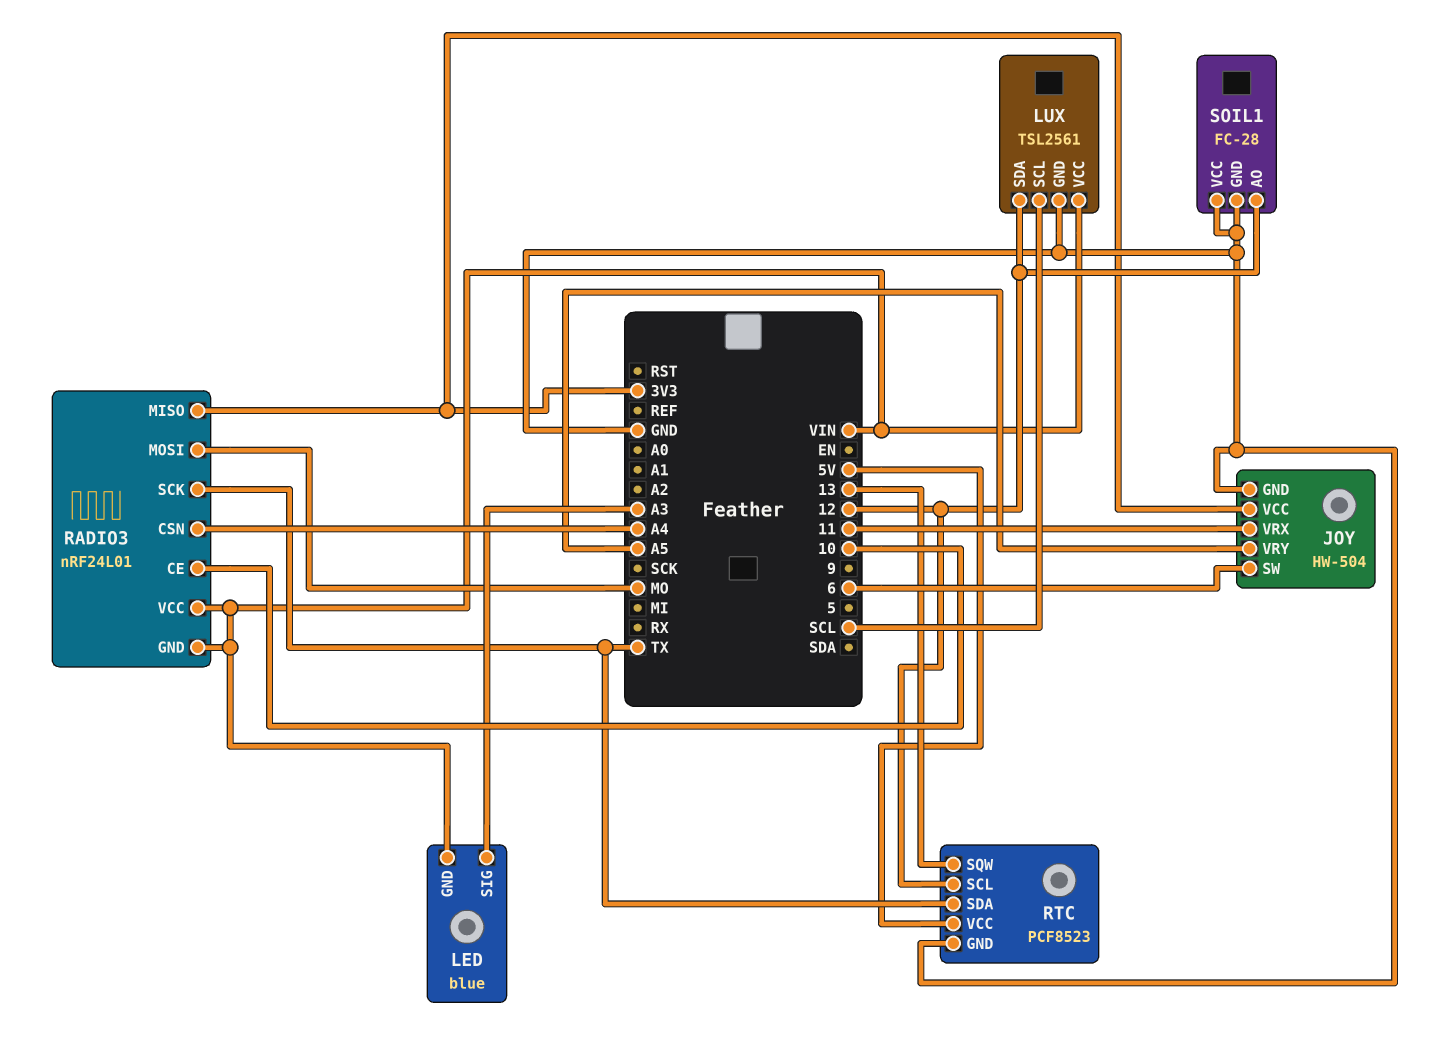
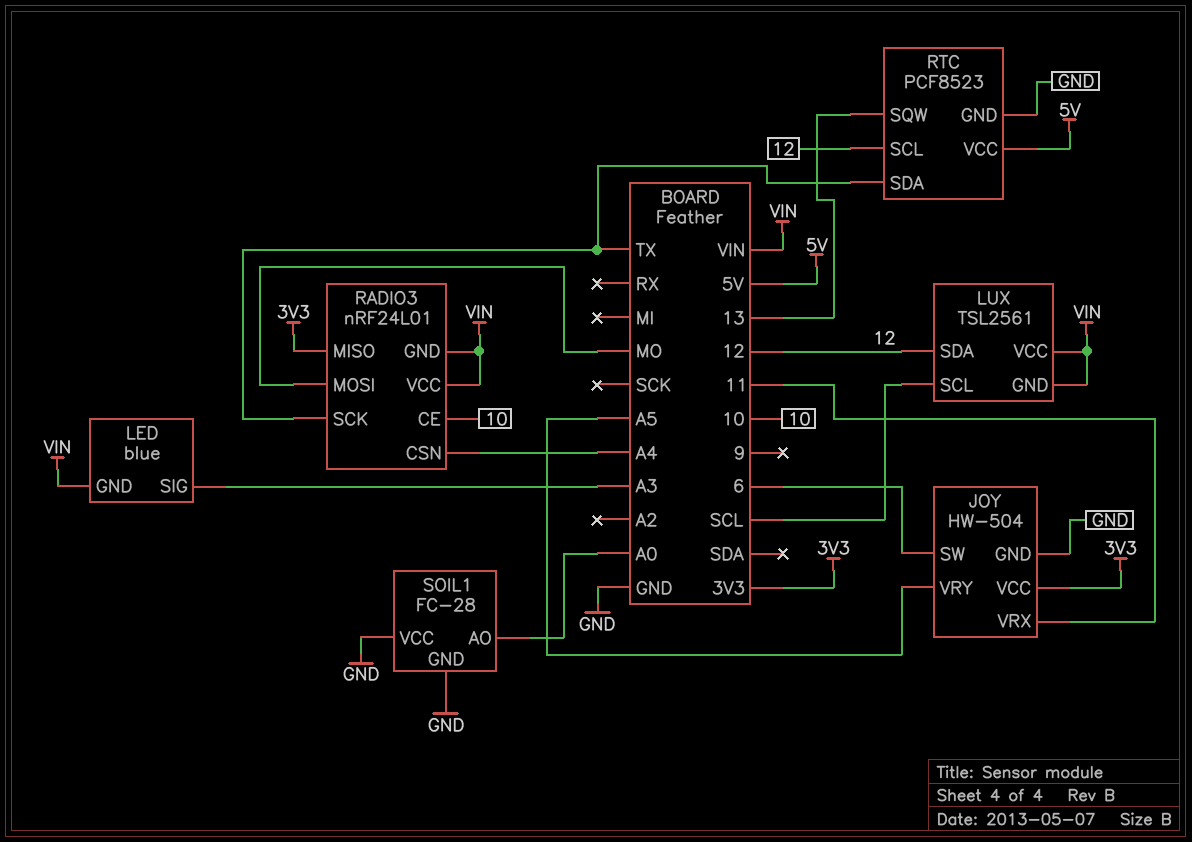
LUX pin GND: GND -> VIN
SOIL1 pin AO: 12 -> A0

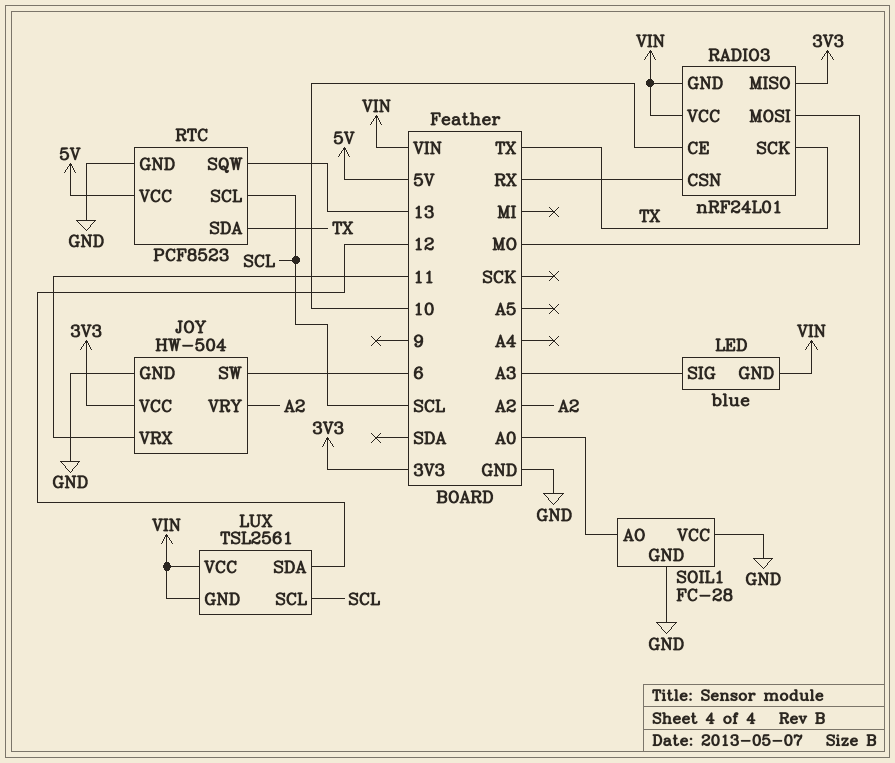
JOY pin VRY: A5 -> A2
RADIO3 pin CSN: A4 -> RX
RTC pin SCL: 12 -> SCL

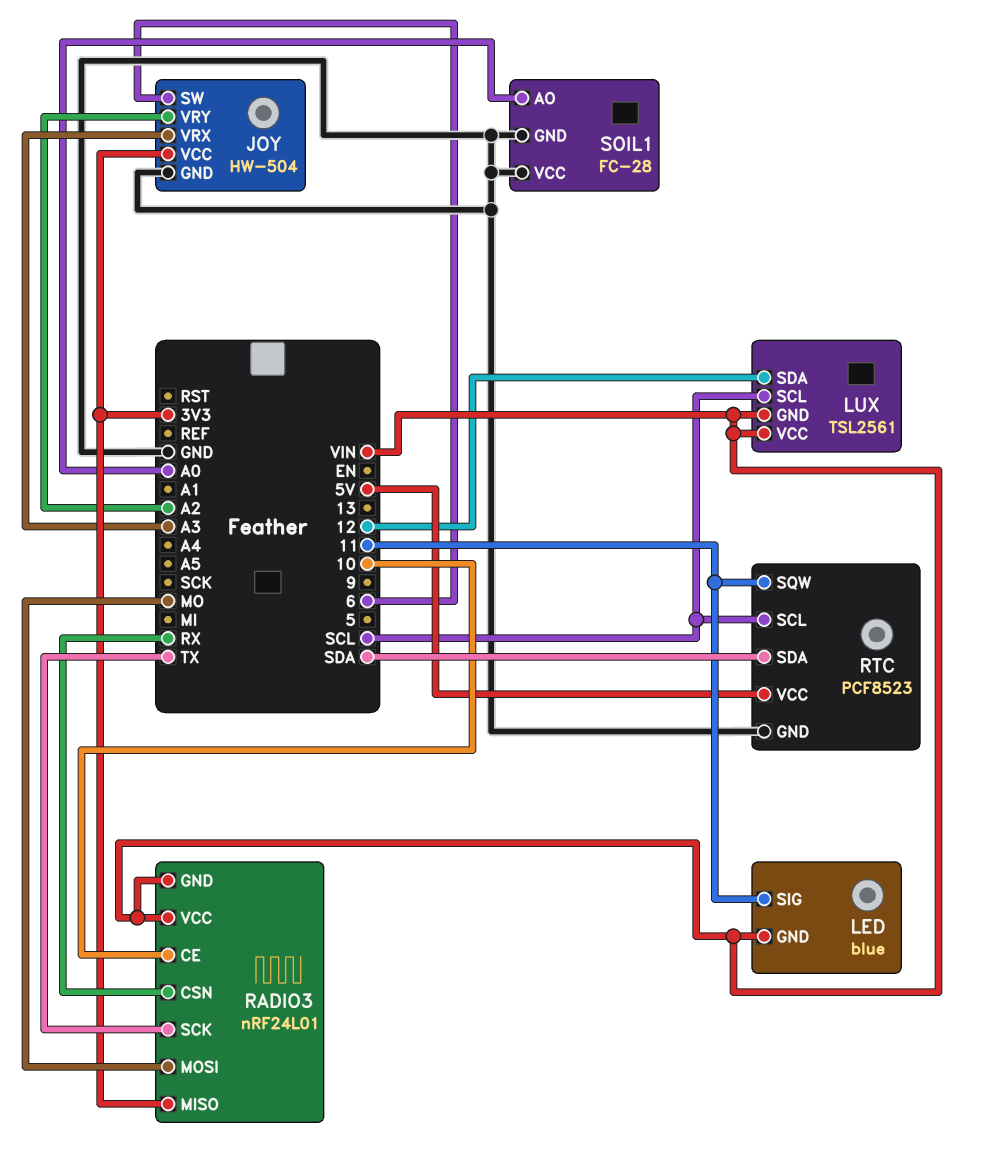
JOY pin VRX: 11 -> A3
LED pin SIG: A3 -> 11
RTC pin SDA: TX -> SDA
RTC pin SQW: 13 -> 11

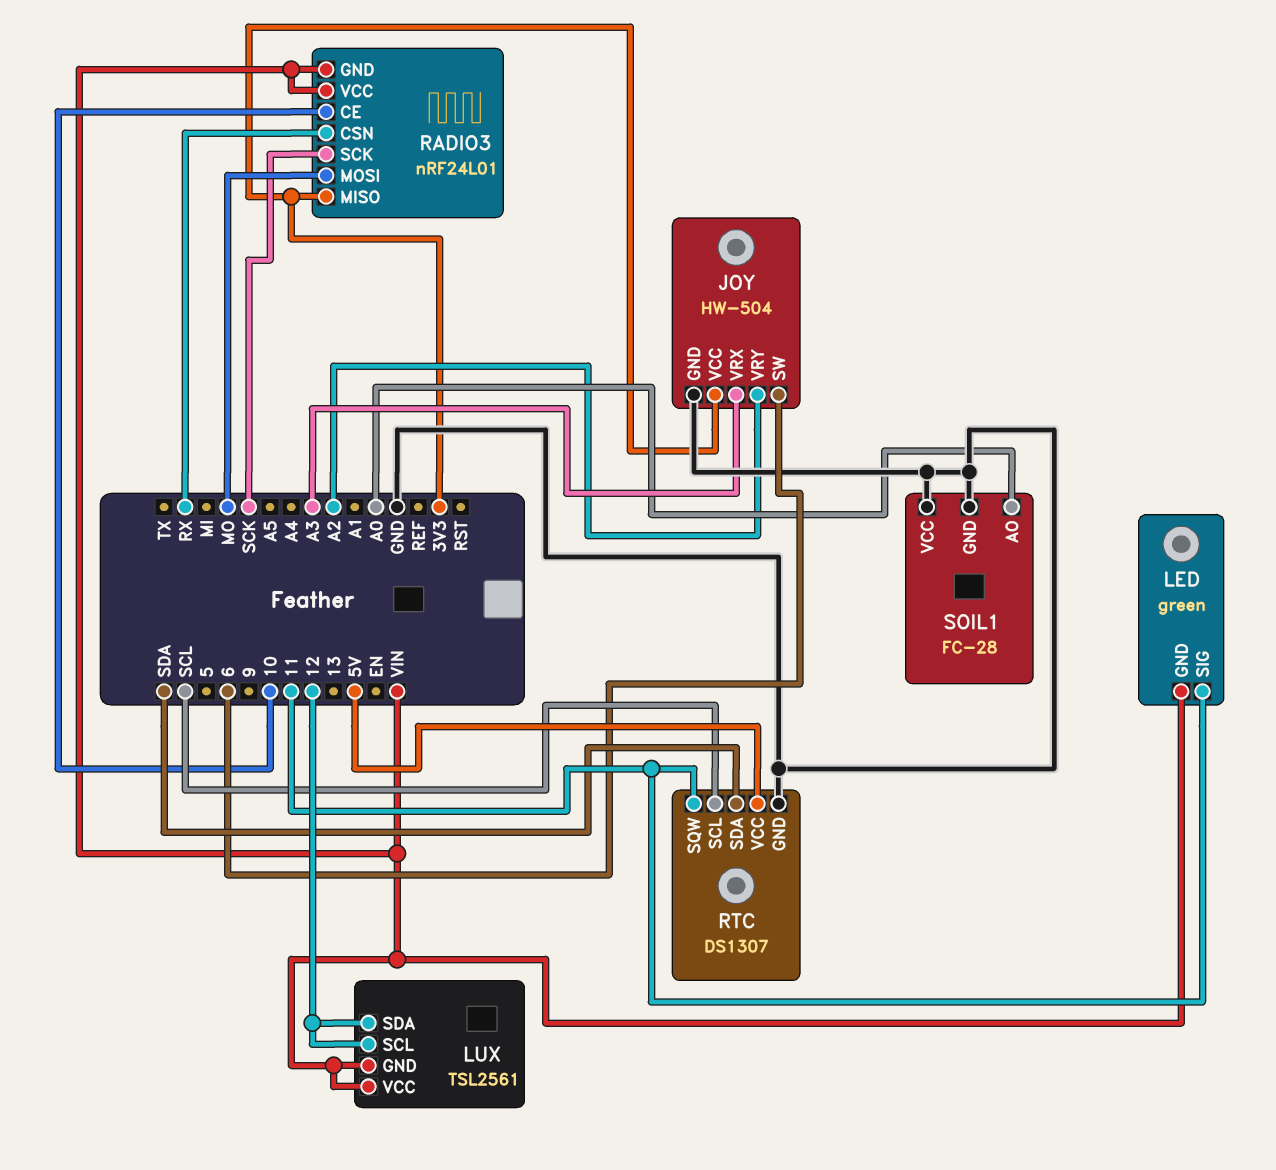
LED: blue -> green
LUX pin SCL: SCL -> 12
RADIO3 pin SCK: TX -> SCK
RTC: PCF8523 -> DS1307

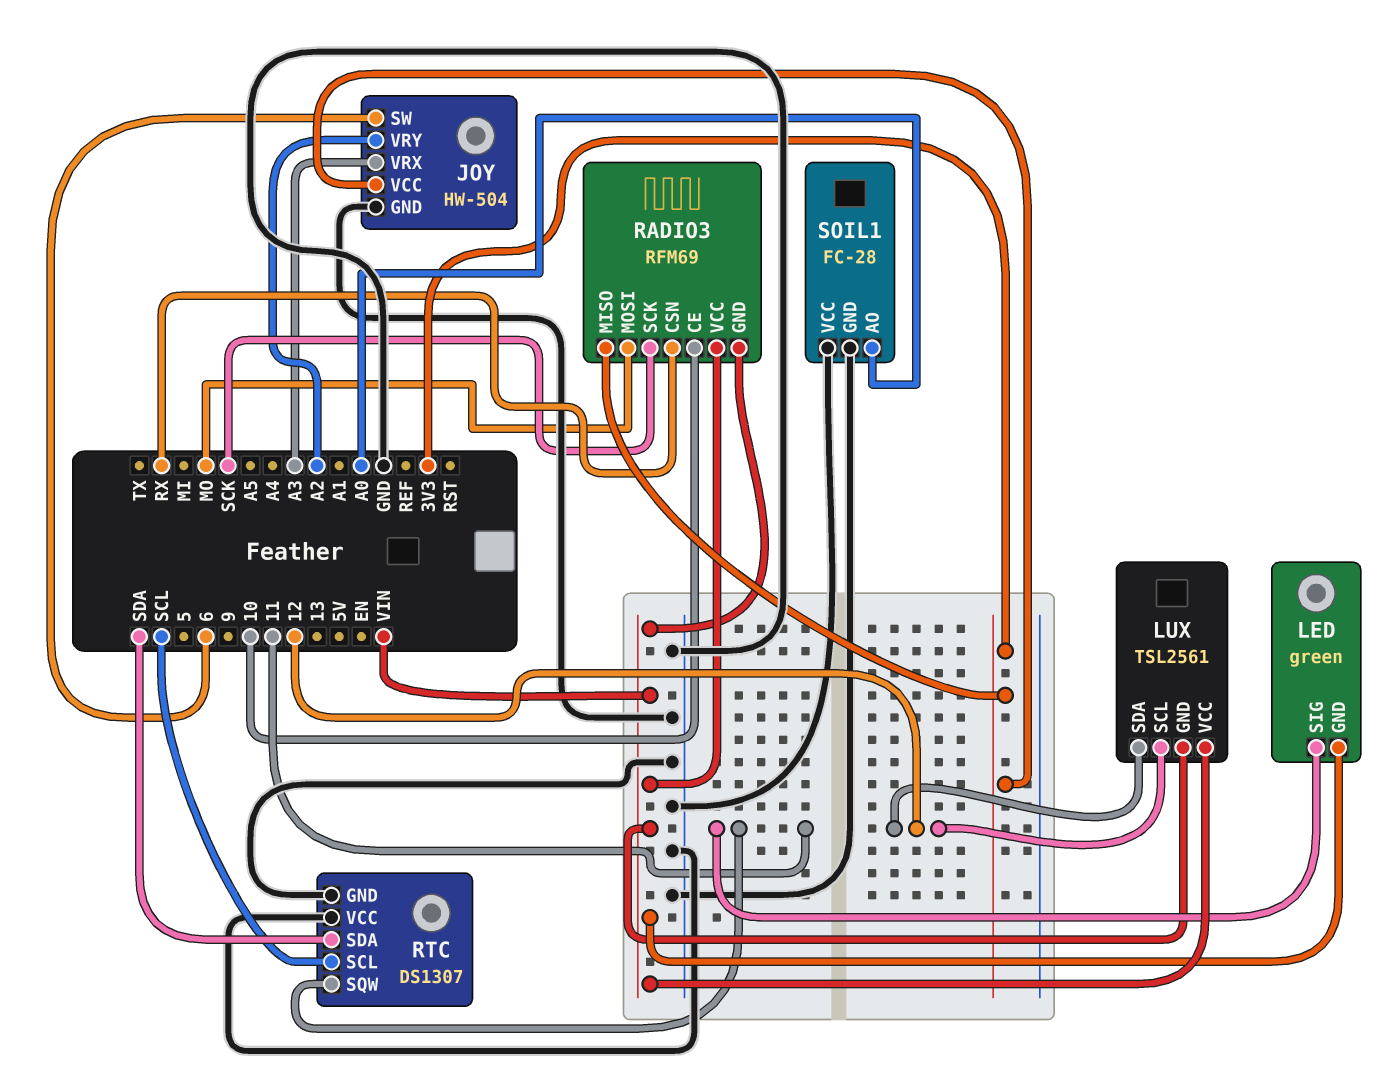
RADIO3: nRF24L01 -> RFM69
RTC pin VCC: 5V -> GND

